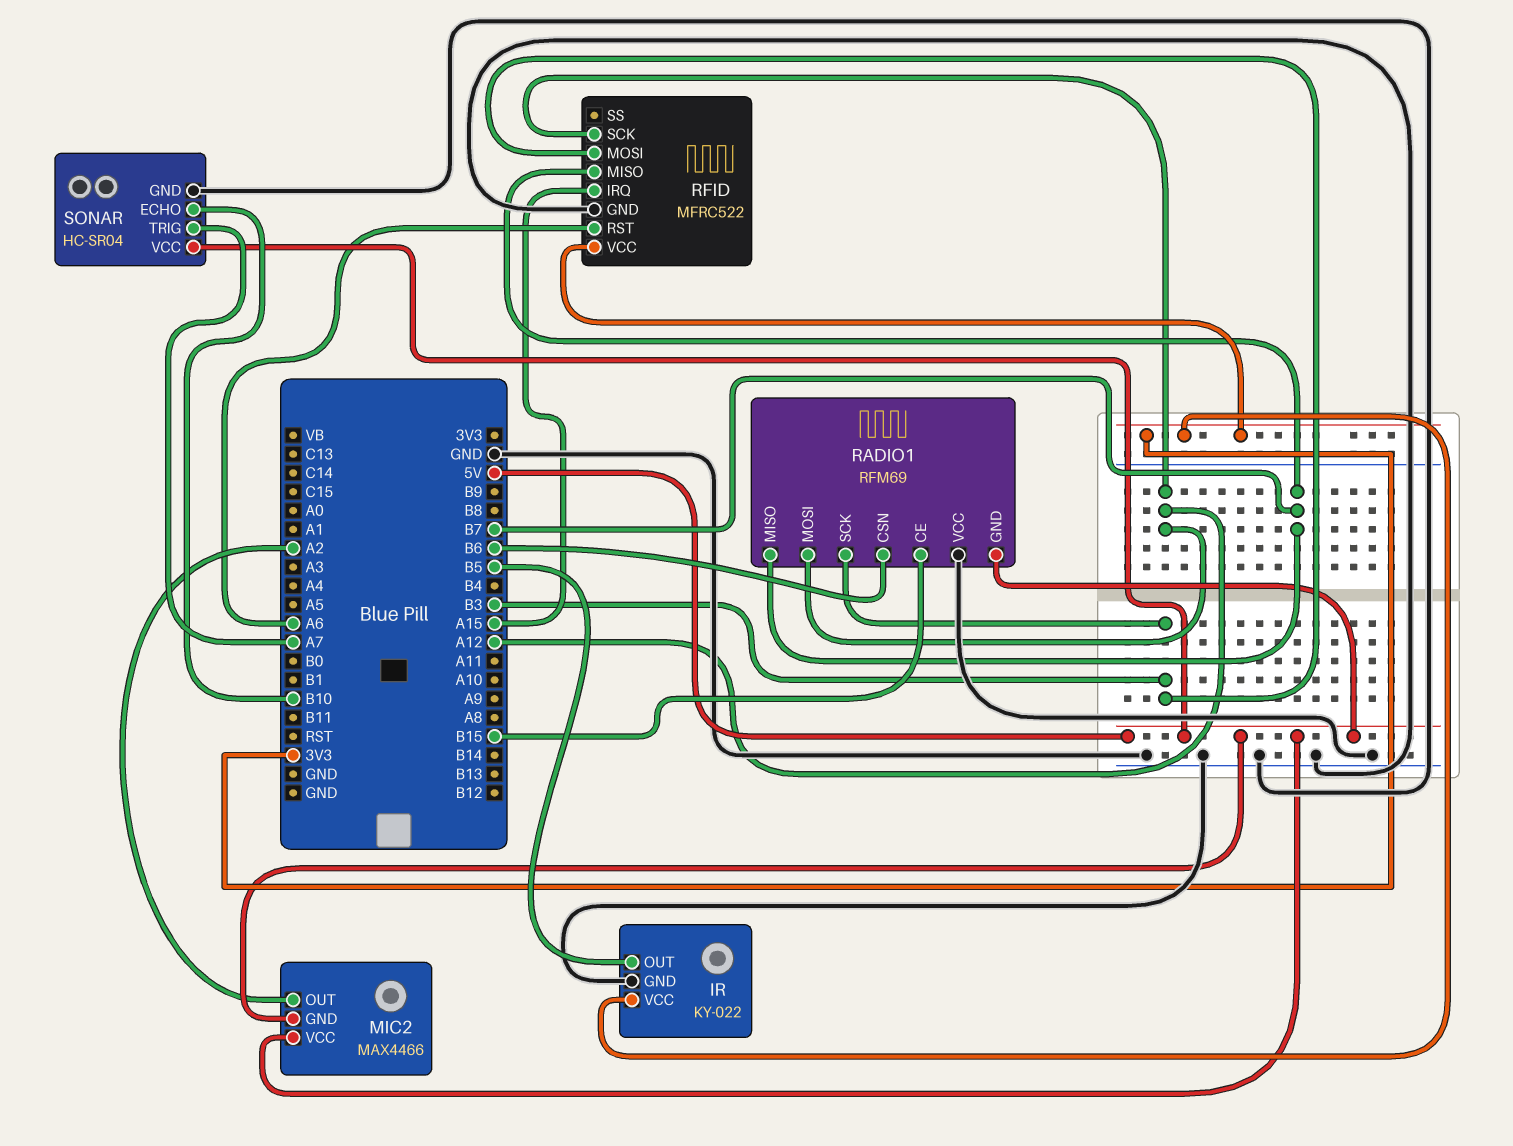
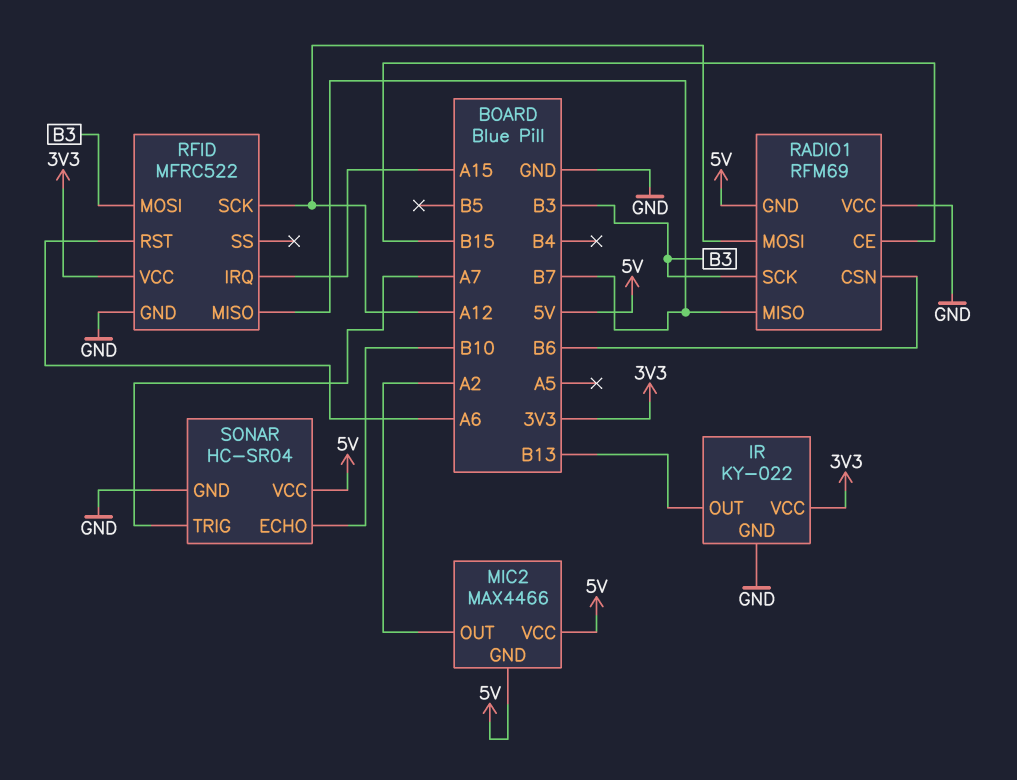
IR pin OUT: B5 -> B13

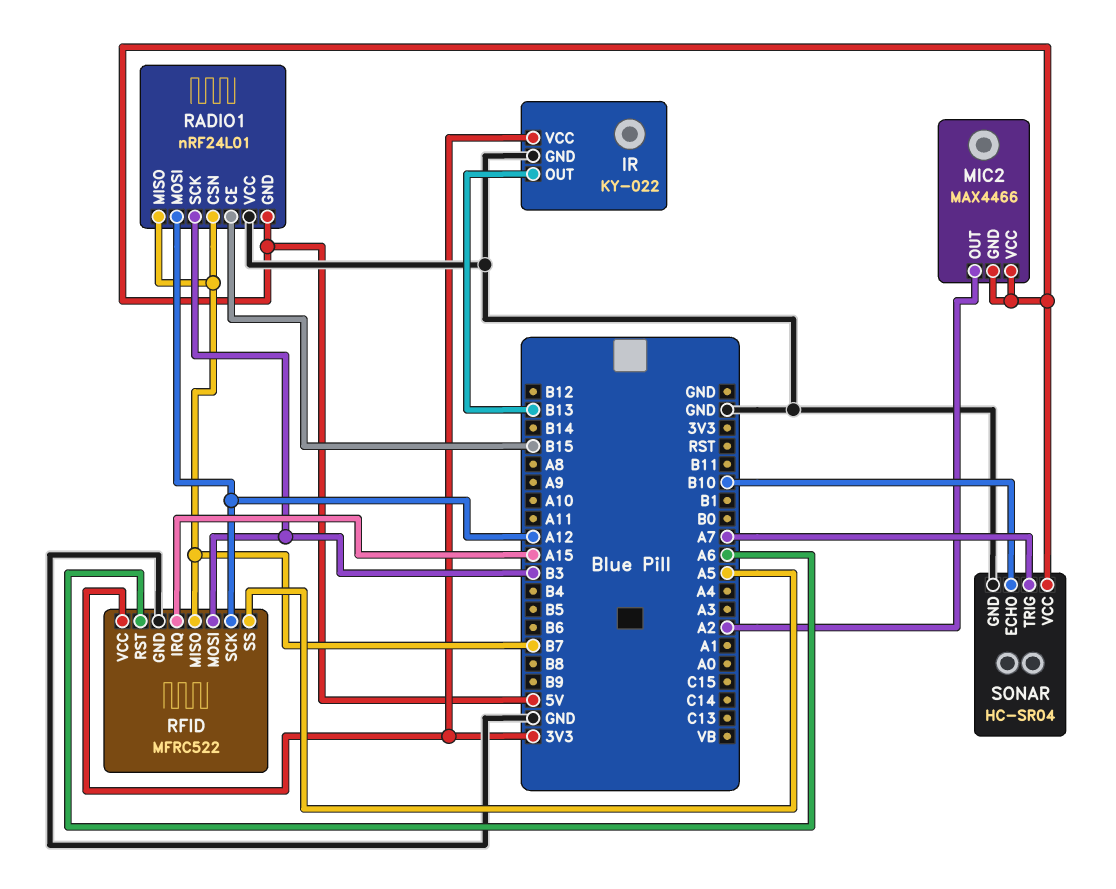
RADIO1: RFM69 -> nRF24L01
RADIO1 pin CSN: B6 -> B7
RFID pin SS: none -> A5

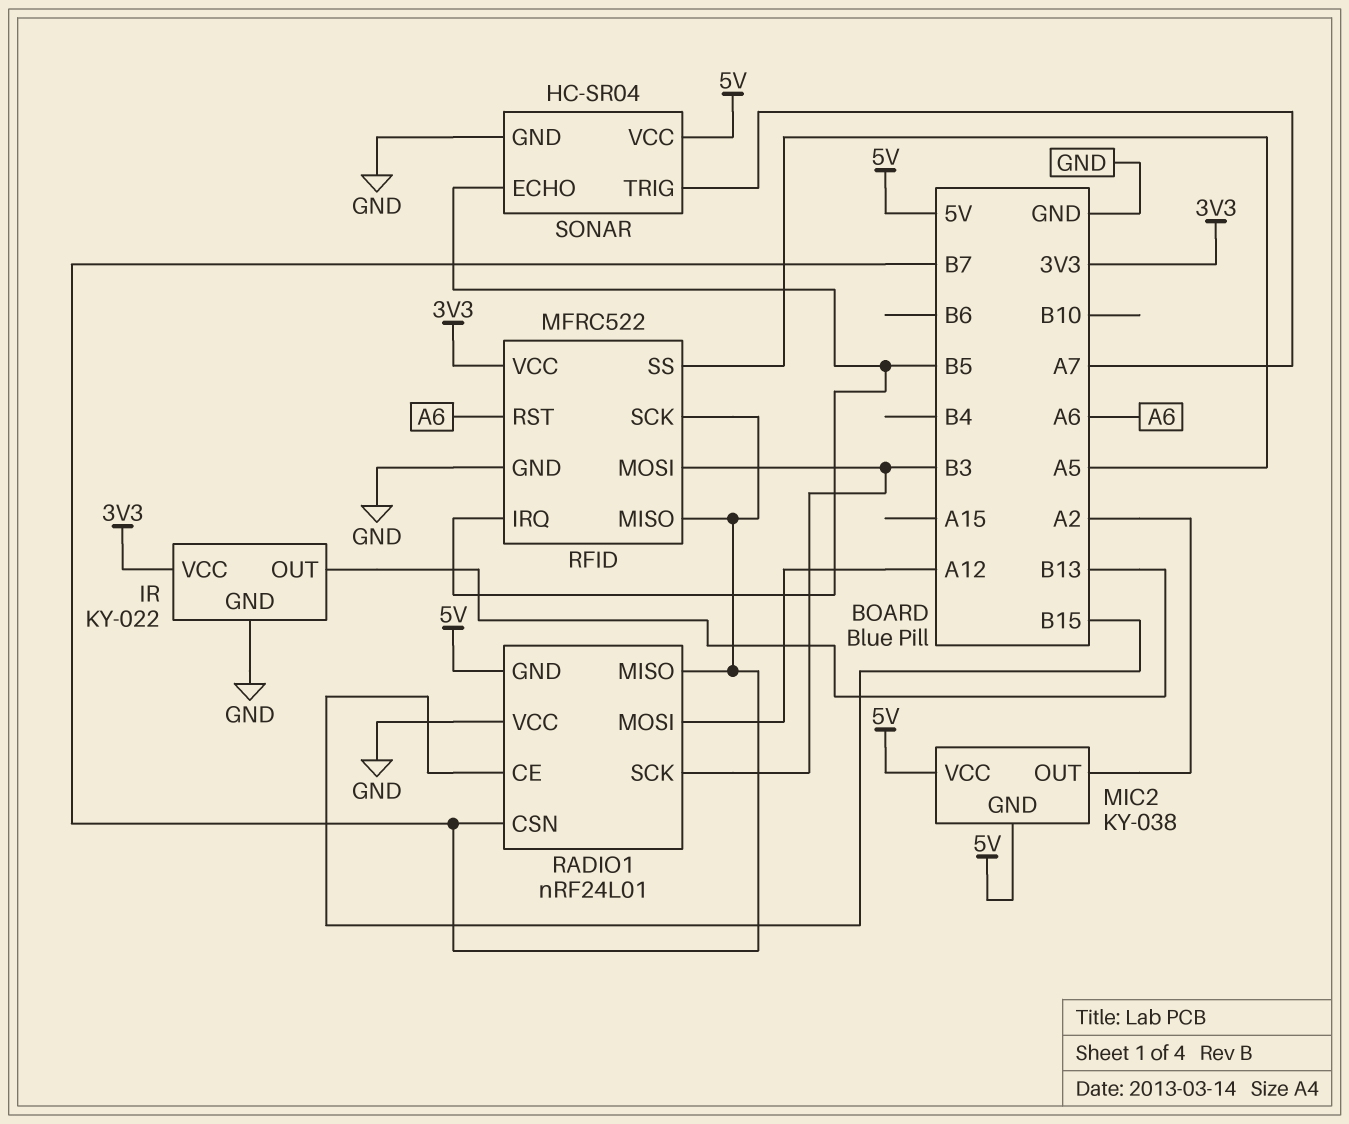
MIC2: MAX4466 -> KY-038
RFID pin IRQ: A15 -> B5
RFID pin SCK: A12 -> B7
SONAR pin ECHO: B10 -> B5

